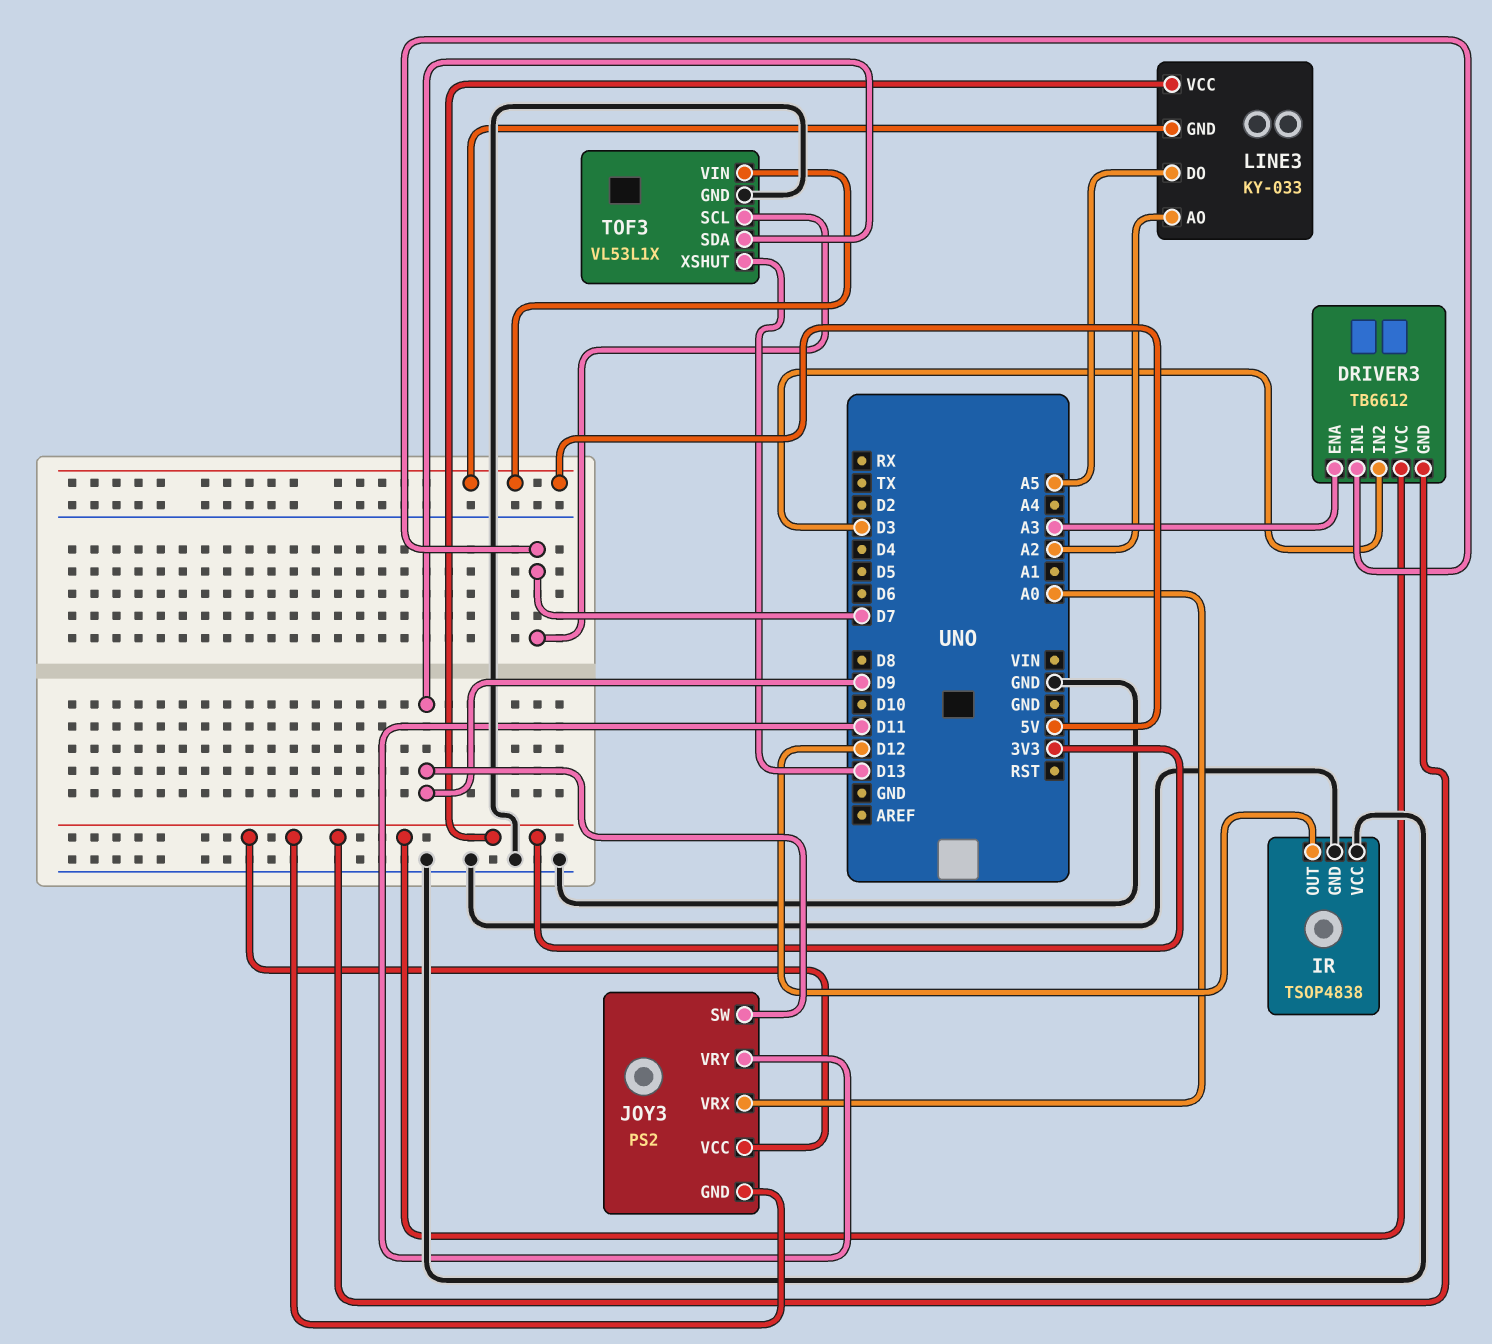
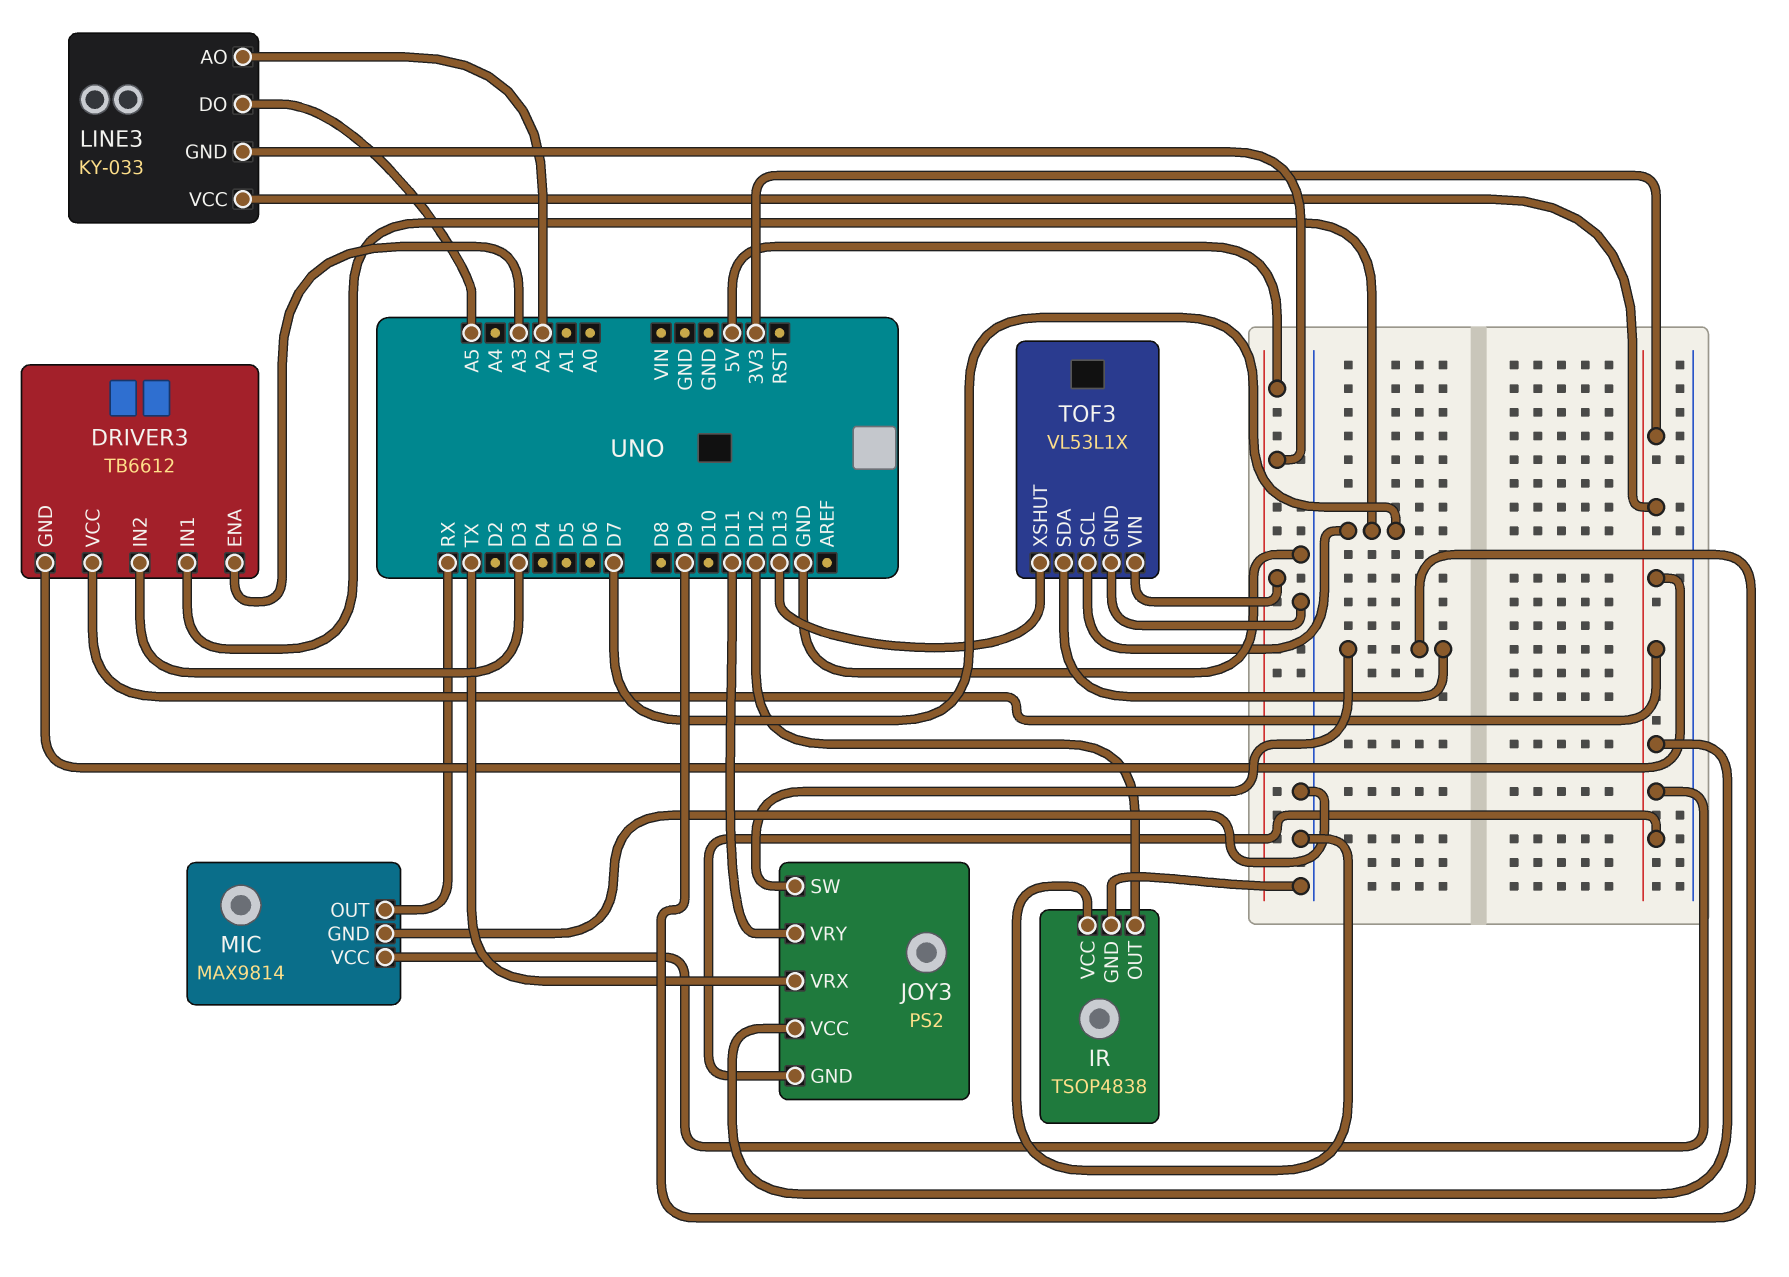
JOY3 pin VRX: A0 -> TX
MIC: none -> MAX9814
MIC pin GND: none -> GND
MIC pin OUT: none -> RX
MIC pin VCC: none -> 3V3

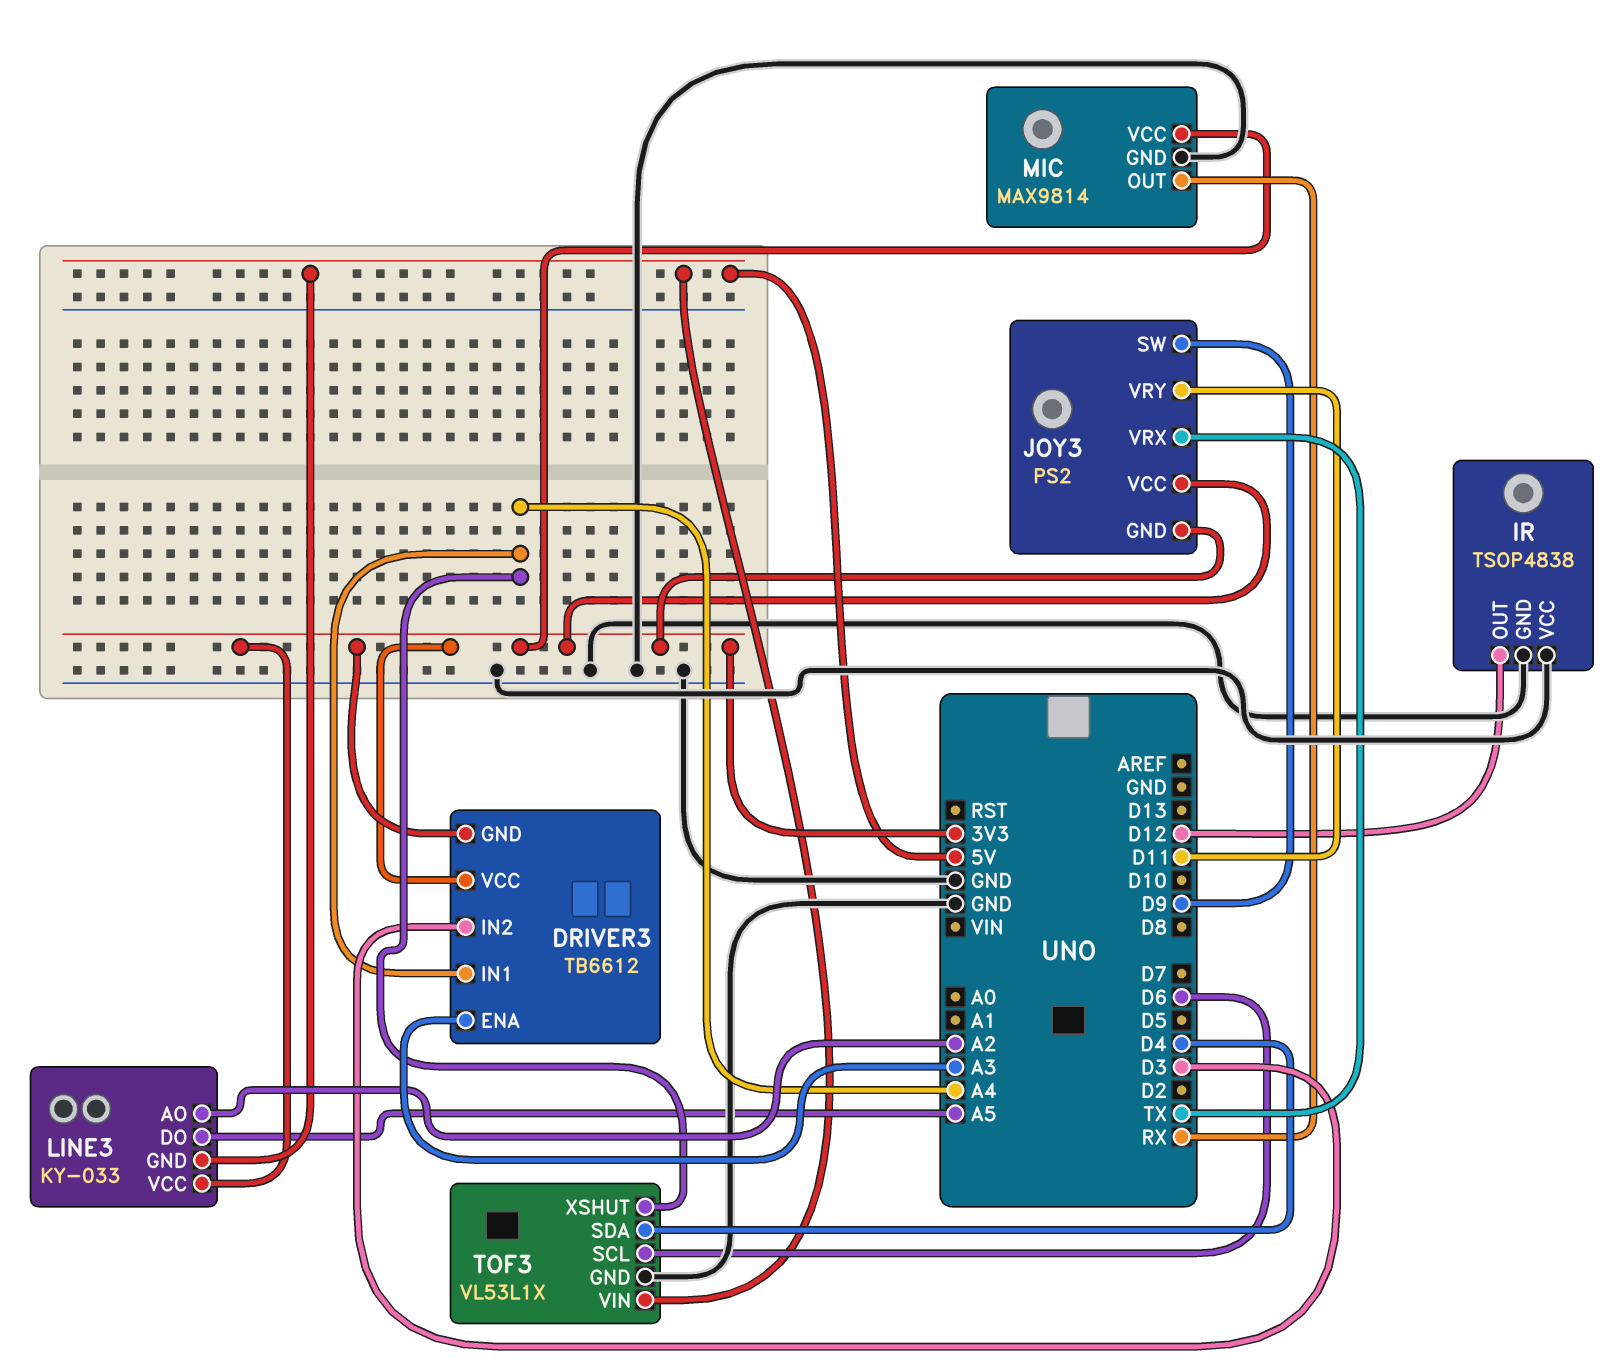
DRIVER3 pin IN1: D7 -> A4
TOF3 pin SCL: D7 -> D6
TOF3 pin SDA: D9 -> D4
TOF3 pin XSHUT: D13 -> A4

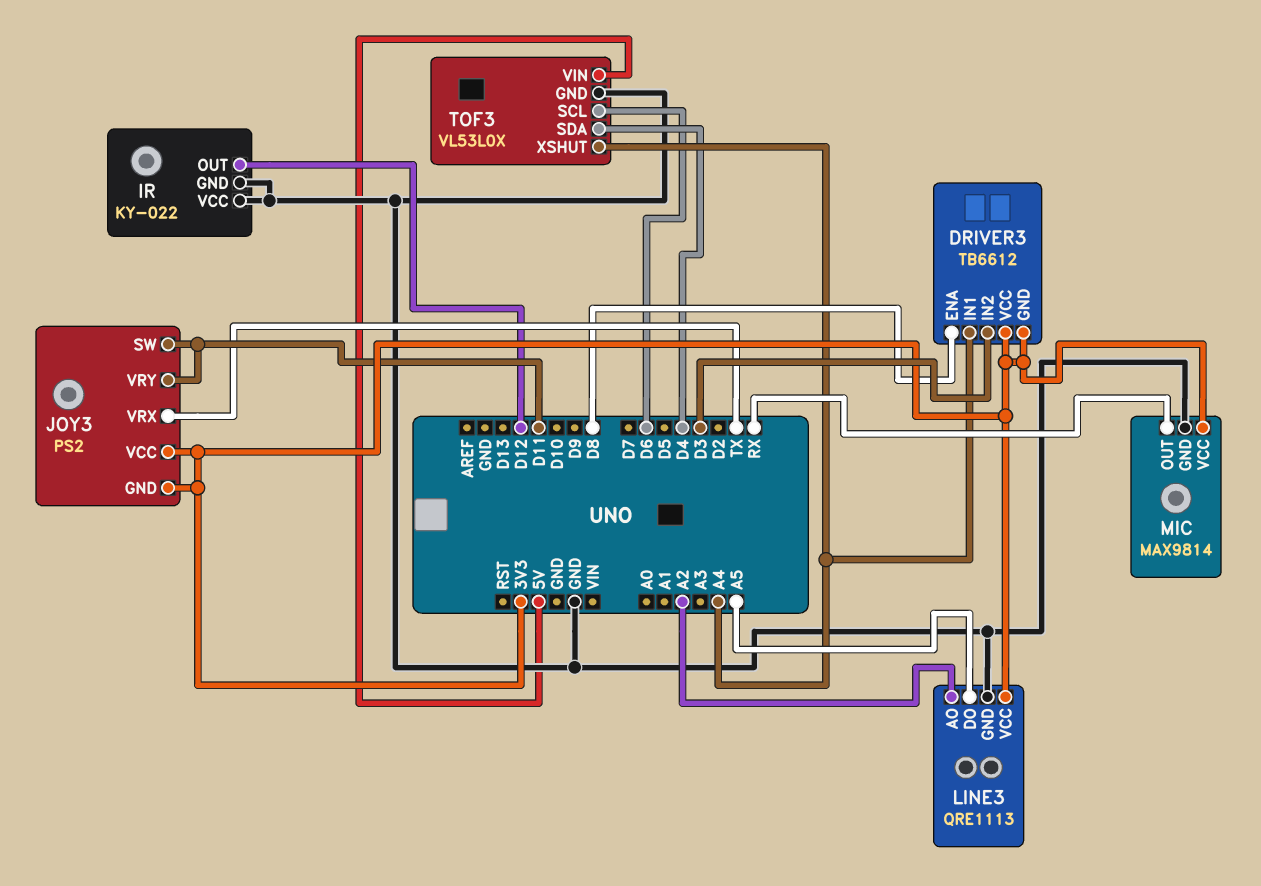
DRIVER3 pin ENA: A3 -> D8
IR: TSOP4838 -> KY-022
JOY3 pin SW: D9 -> D11
LINE3: KY-033 -> QRE1113
LINE3 pin GND: 5V -> GND
TOF3: VL53L1X -> VL53L0X

